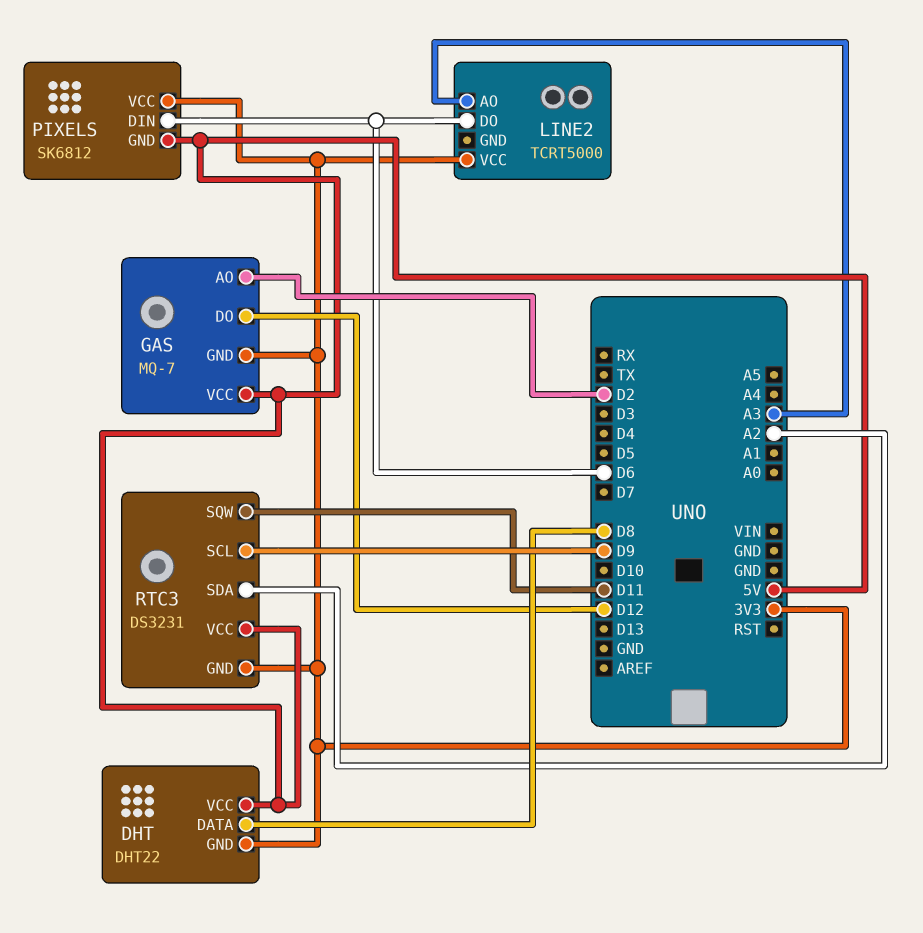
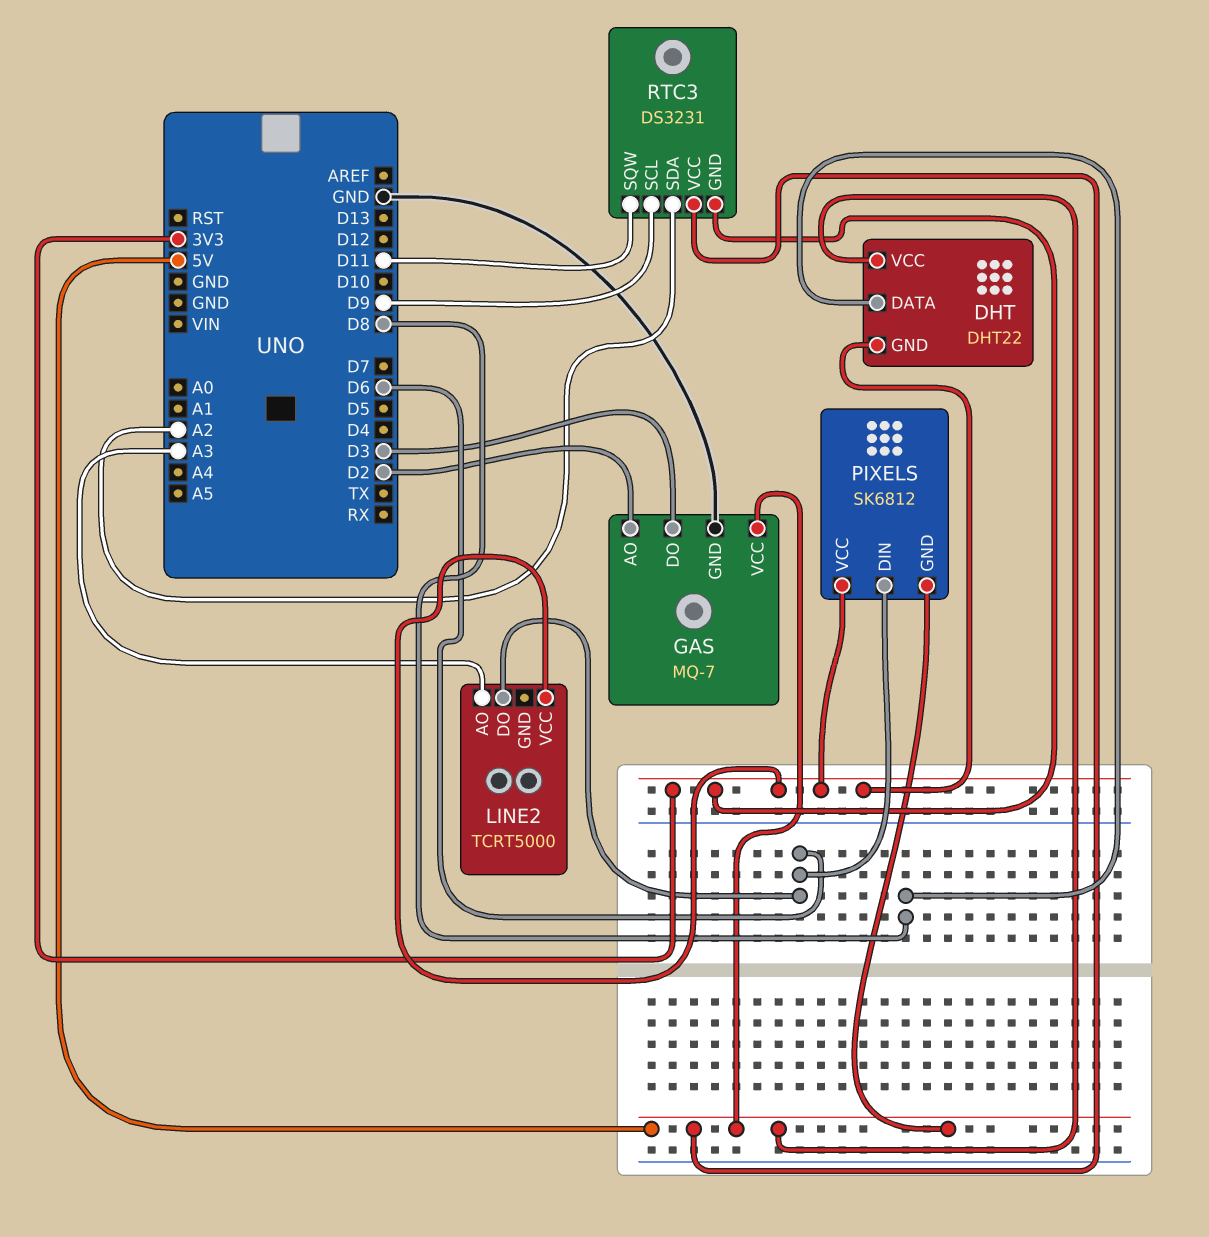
GAS pin DO: D12 -> D3
GAS pin GND: 3V3 -> GND

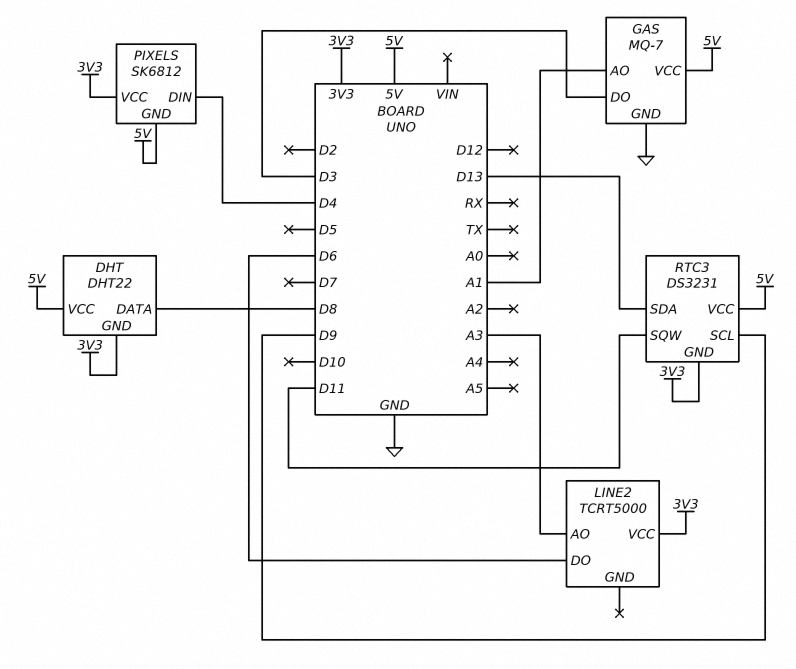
GAS pin AO: D2 -> A1
PIXELS pin DIN: D6 -> D4
RTC3 pin SDA: A2 -> D13

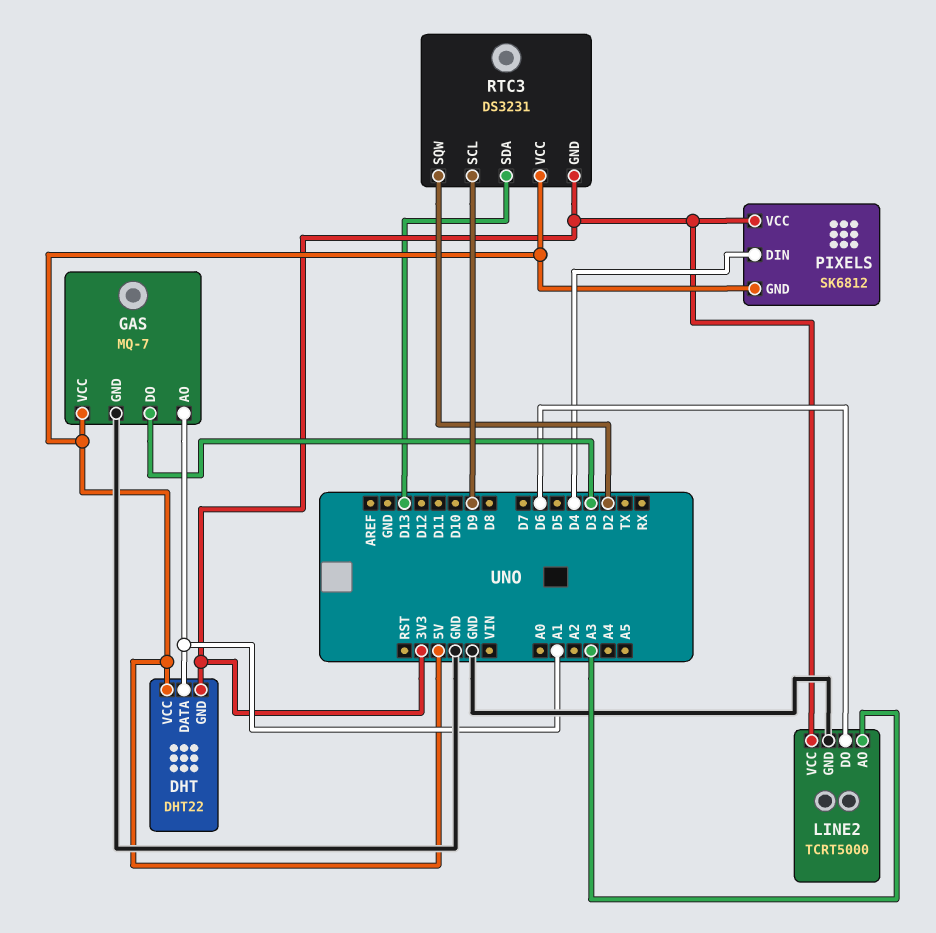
DHT pin DATA: D8 -> A1
LINE2 pin GND: none -> GND
RTC3 pin SQW: D11 -> D2

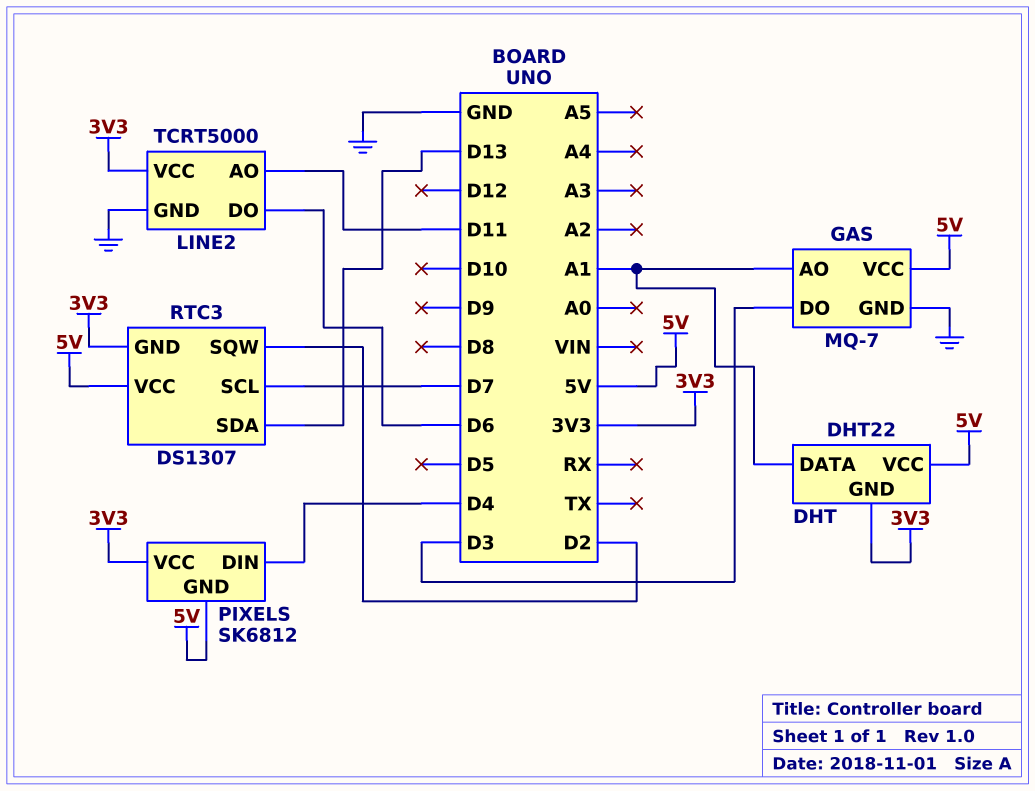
LINE2 pin AO: A3 -> D11
RTC3: DS3231 -> DS1307
RTC3 pin SCL: D9 -> D7

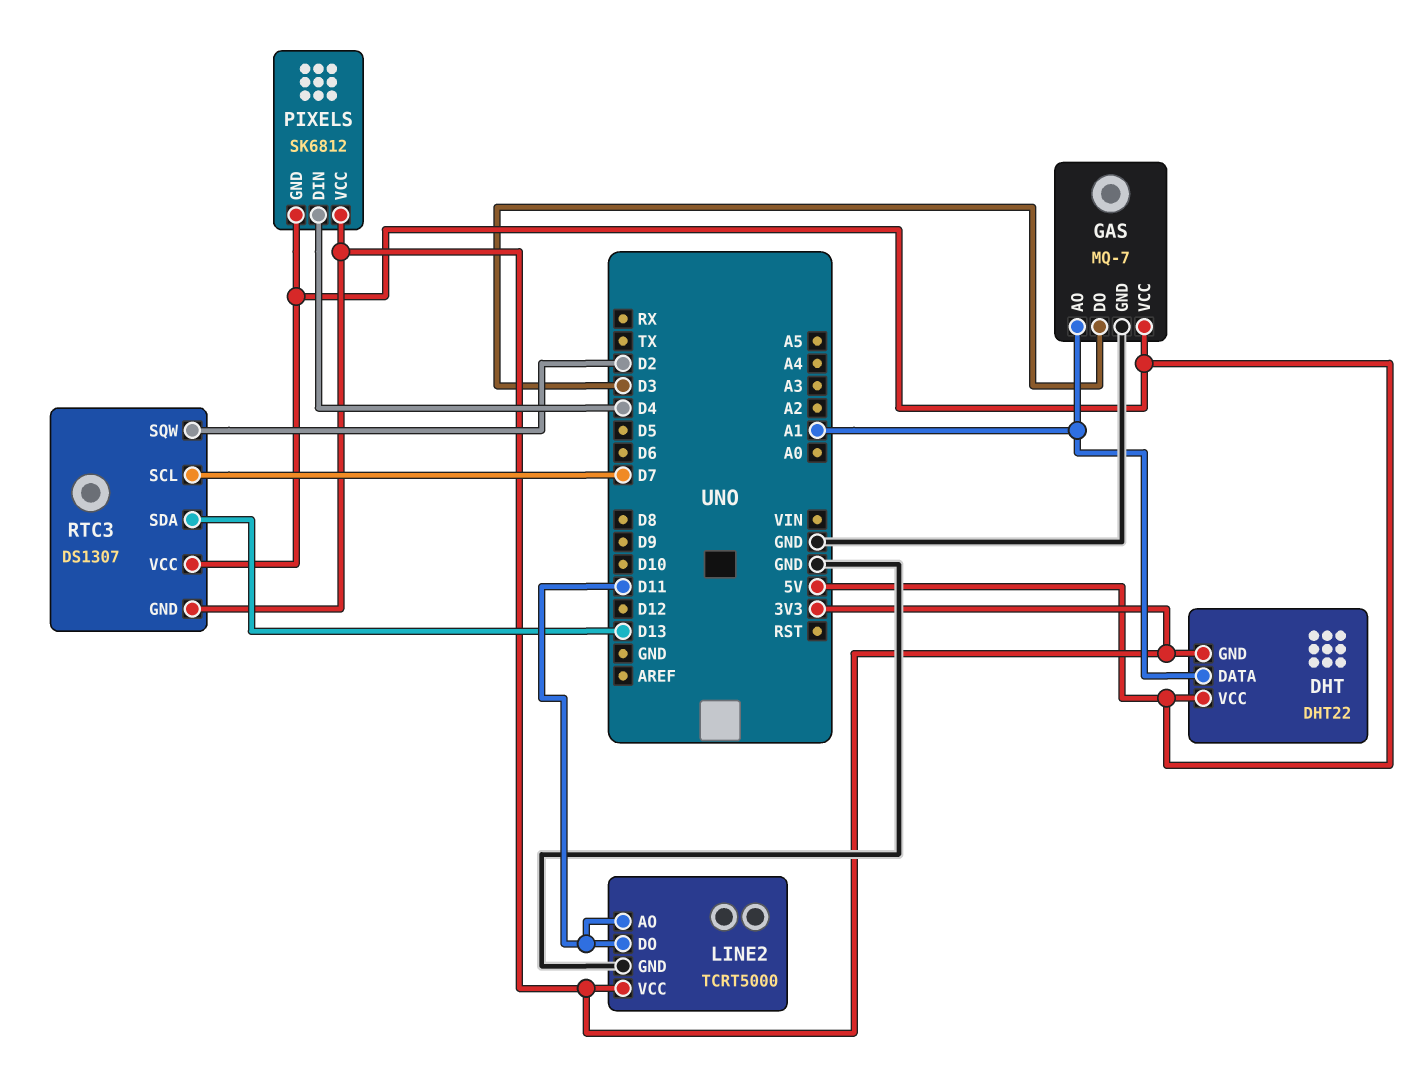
LINE2 pin DO: D6 -> D11

